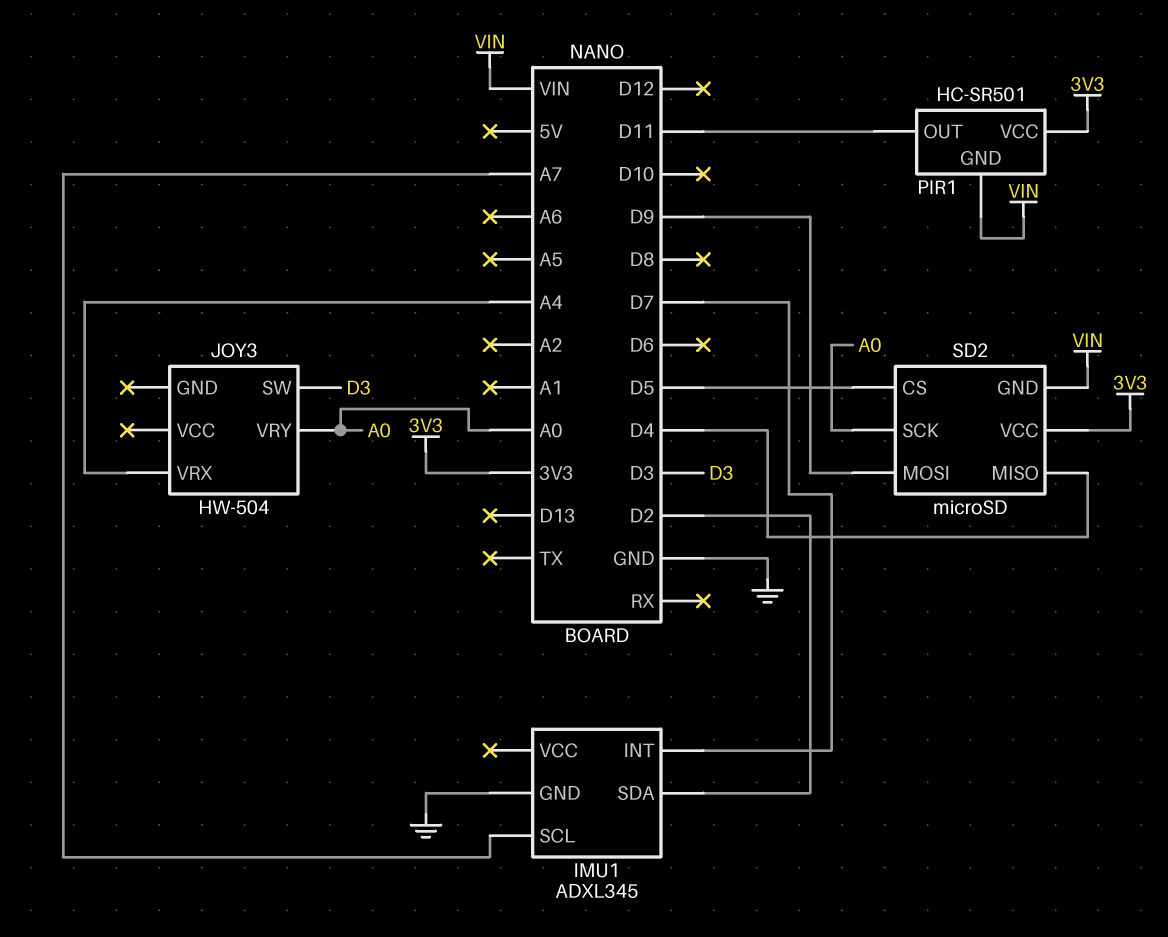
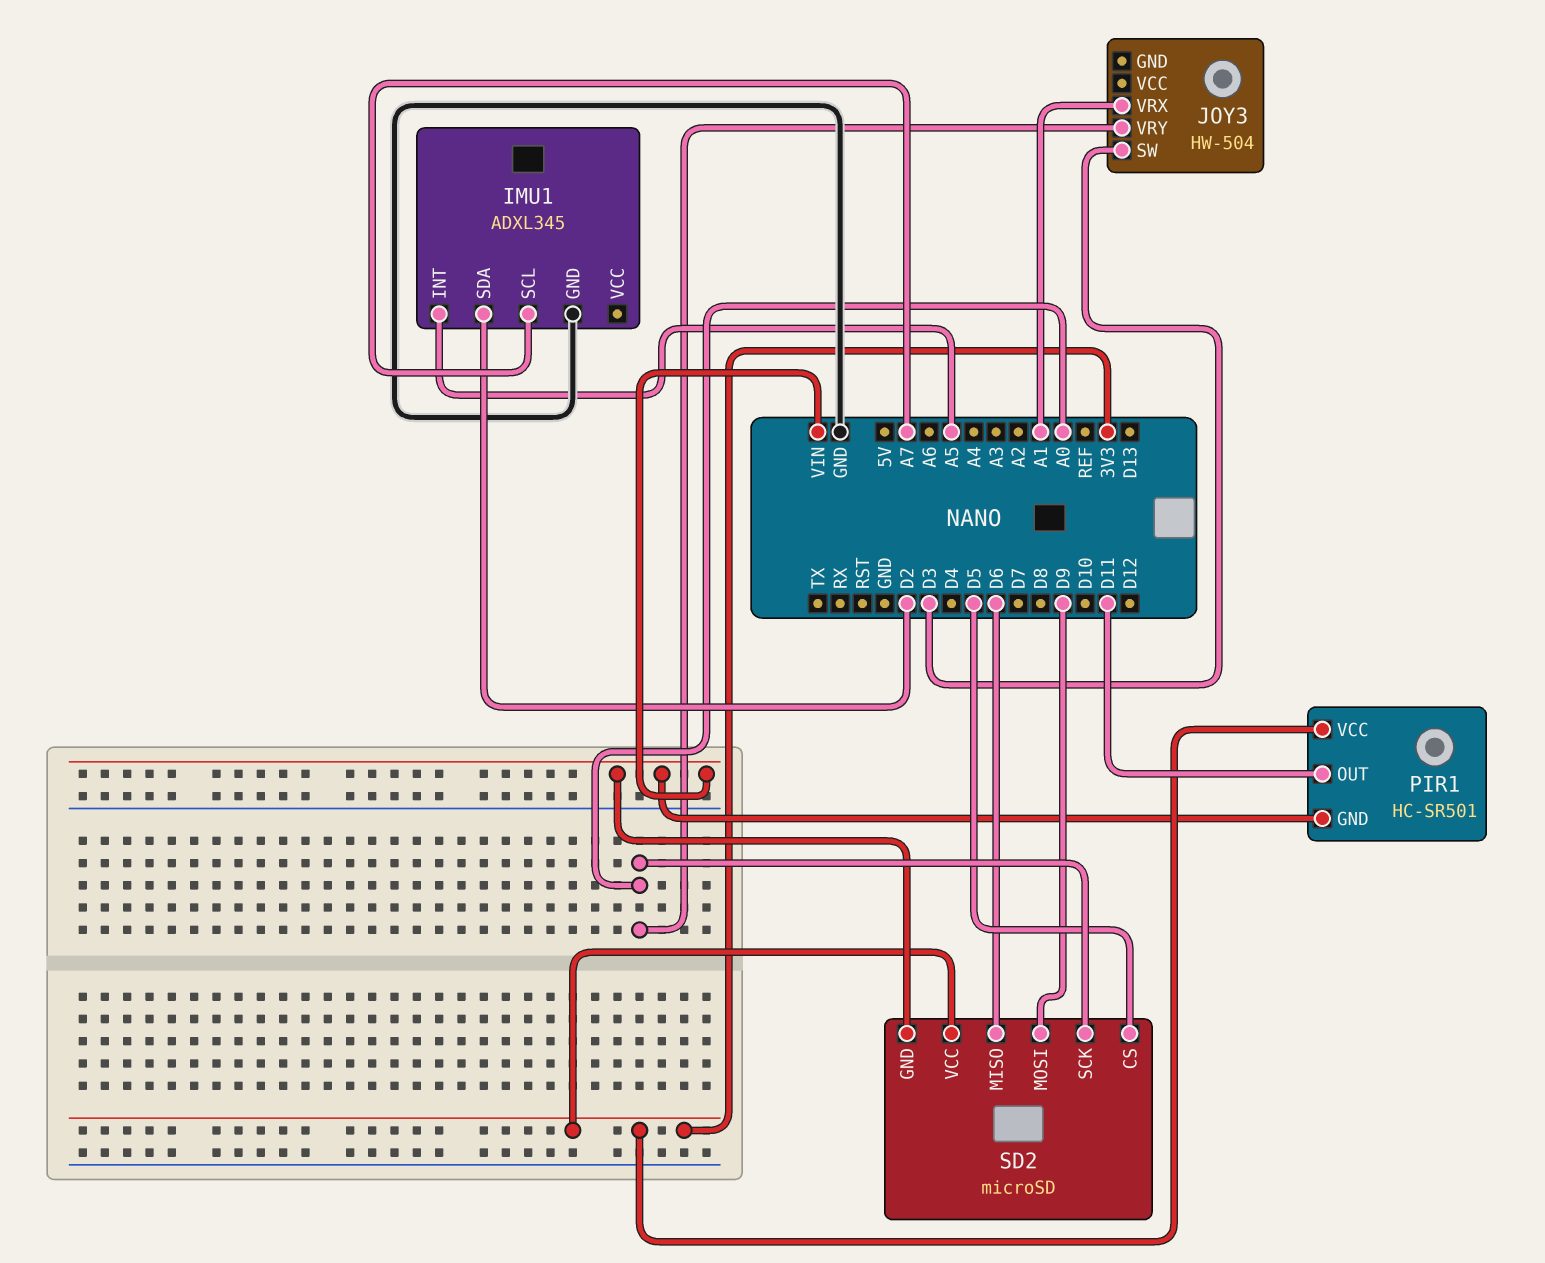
IMU1 pin INT: D7 -> A5
JOY3 pin VRX: A4 -> A1
SD2 pin MISO: D4 -> D6

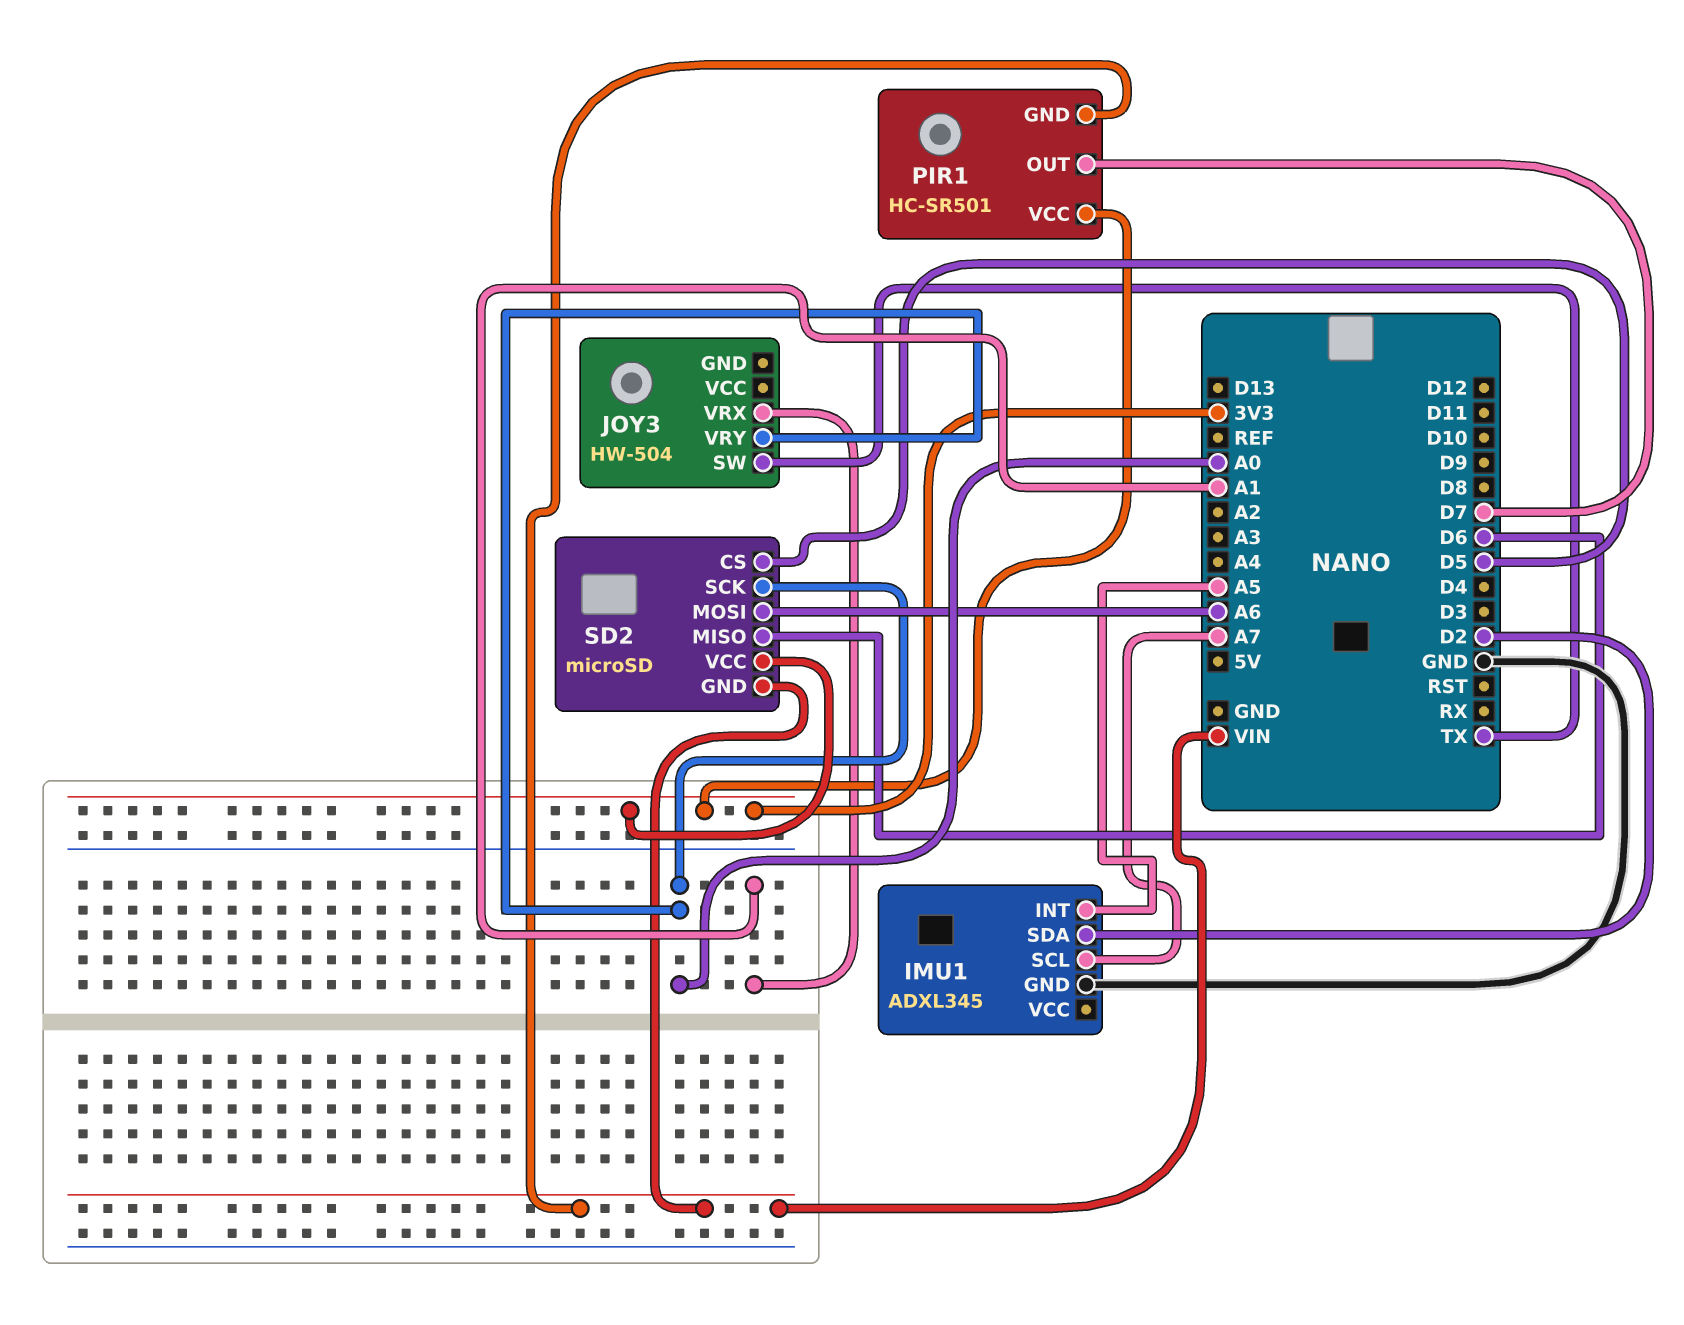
JOY3 pin SW: D3 -> TX
PIR1 pin OUT: D11 -> D7
SD2 pin MOSI: D9 -> A6

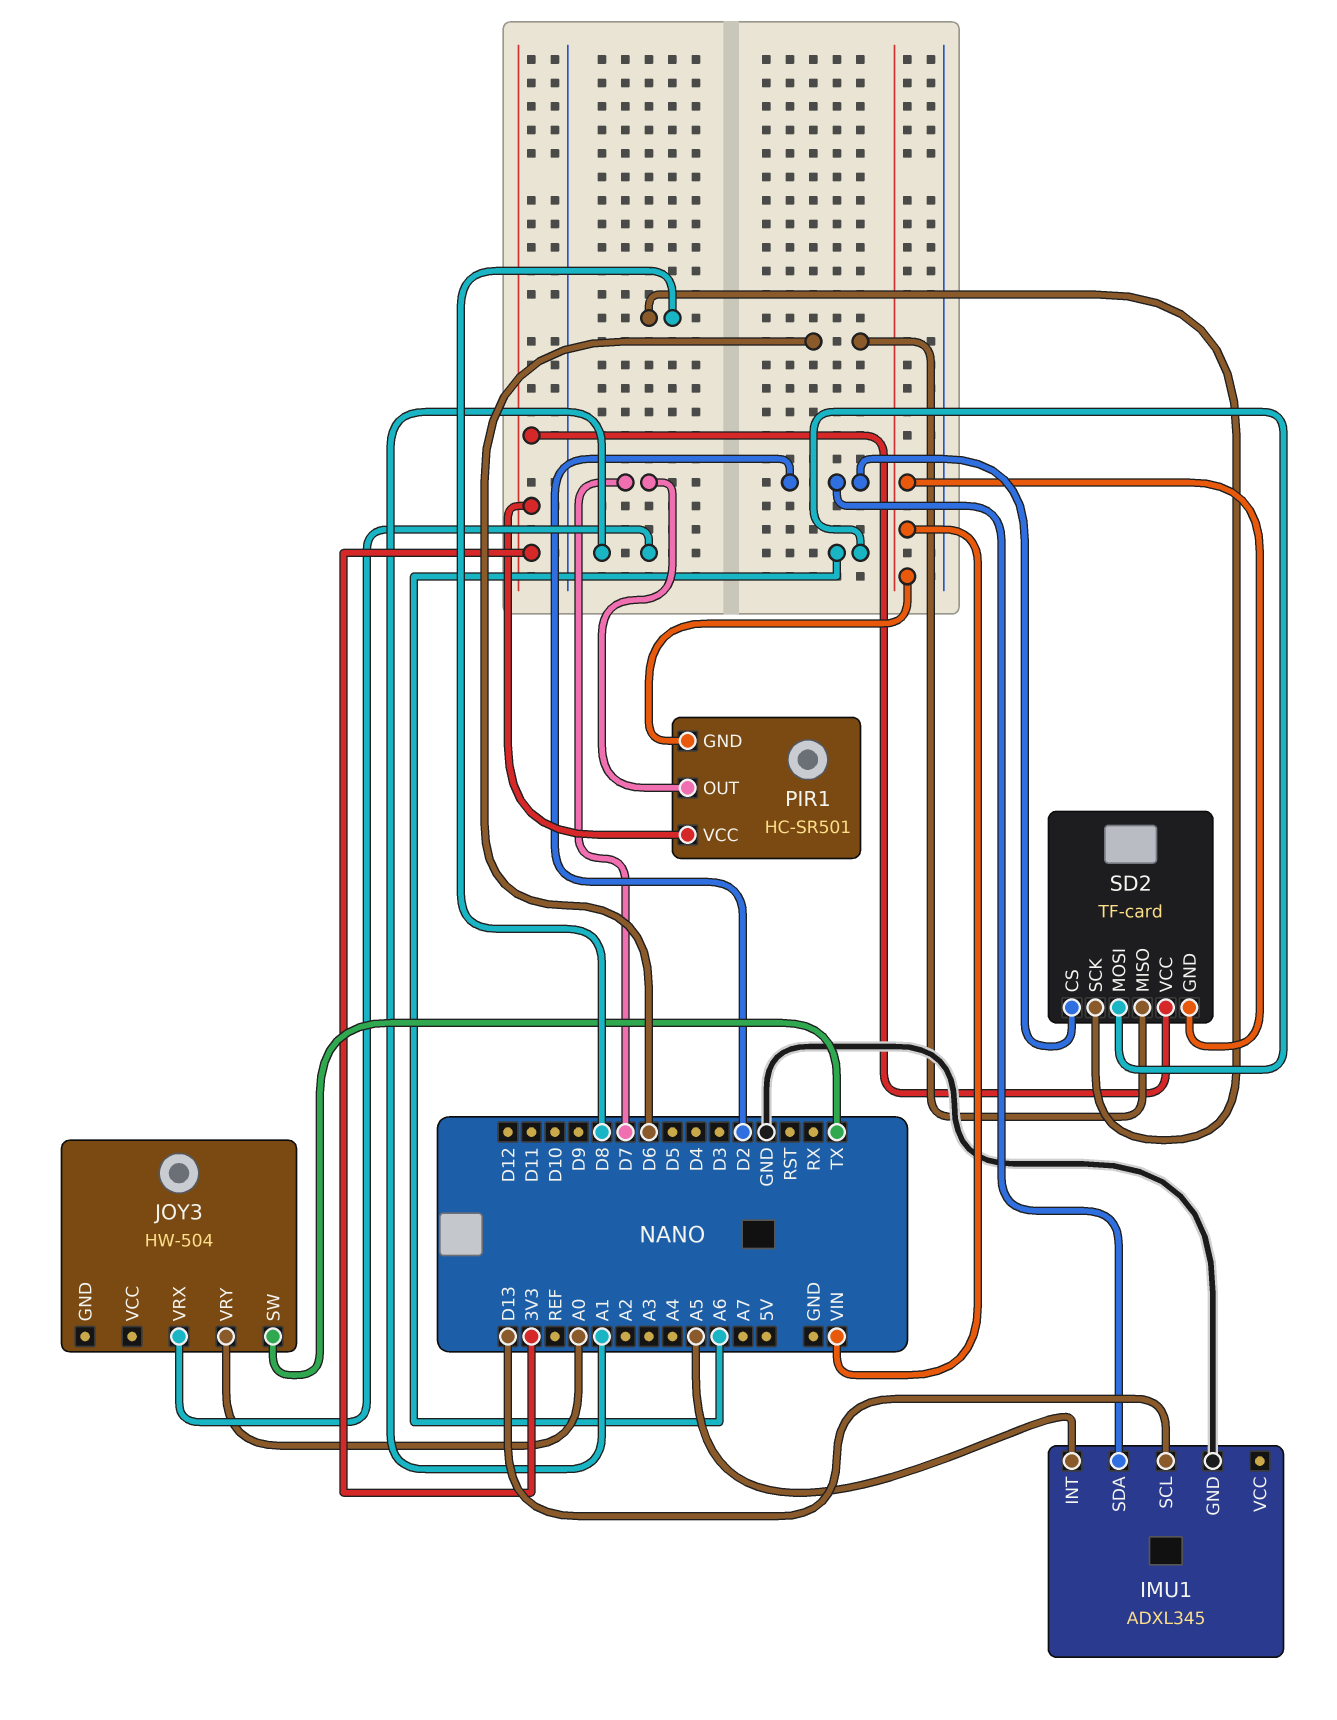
IMU1 pin SCL: A7 -> D13
SD2: microSD -> TF-card
SD2 pin CS: D5 -> D2
SD2 pin SCK: A0 -> D8

